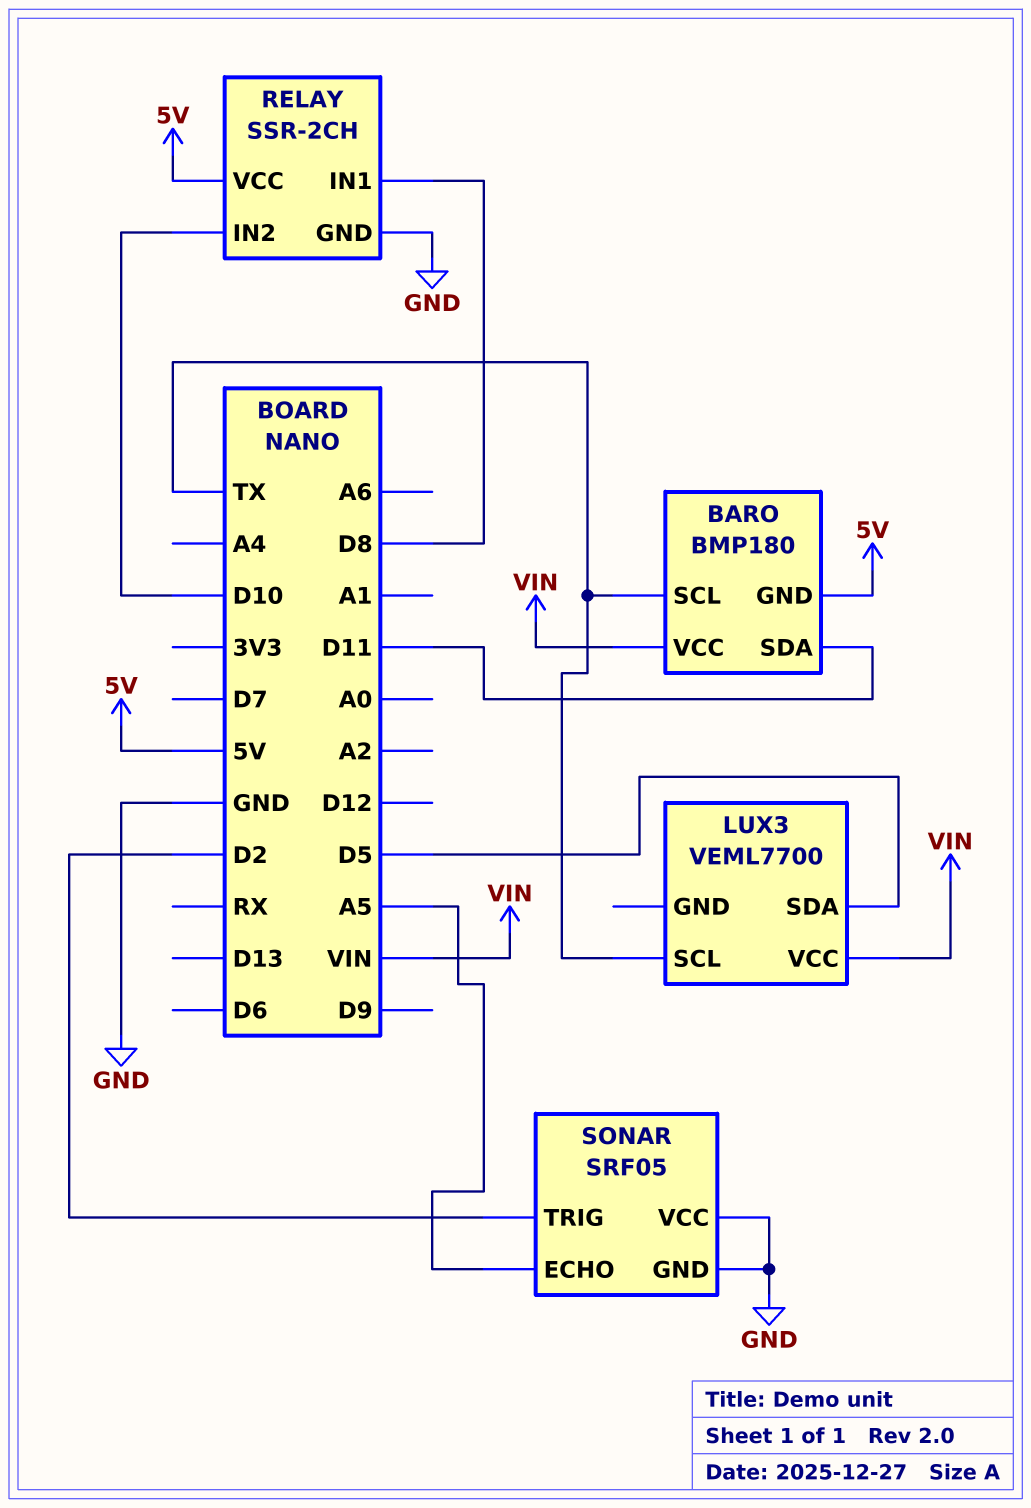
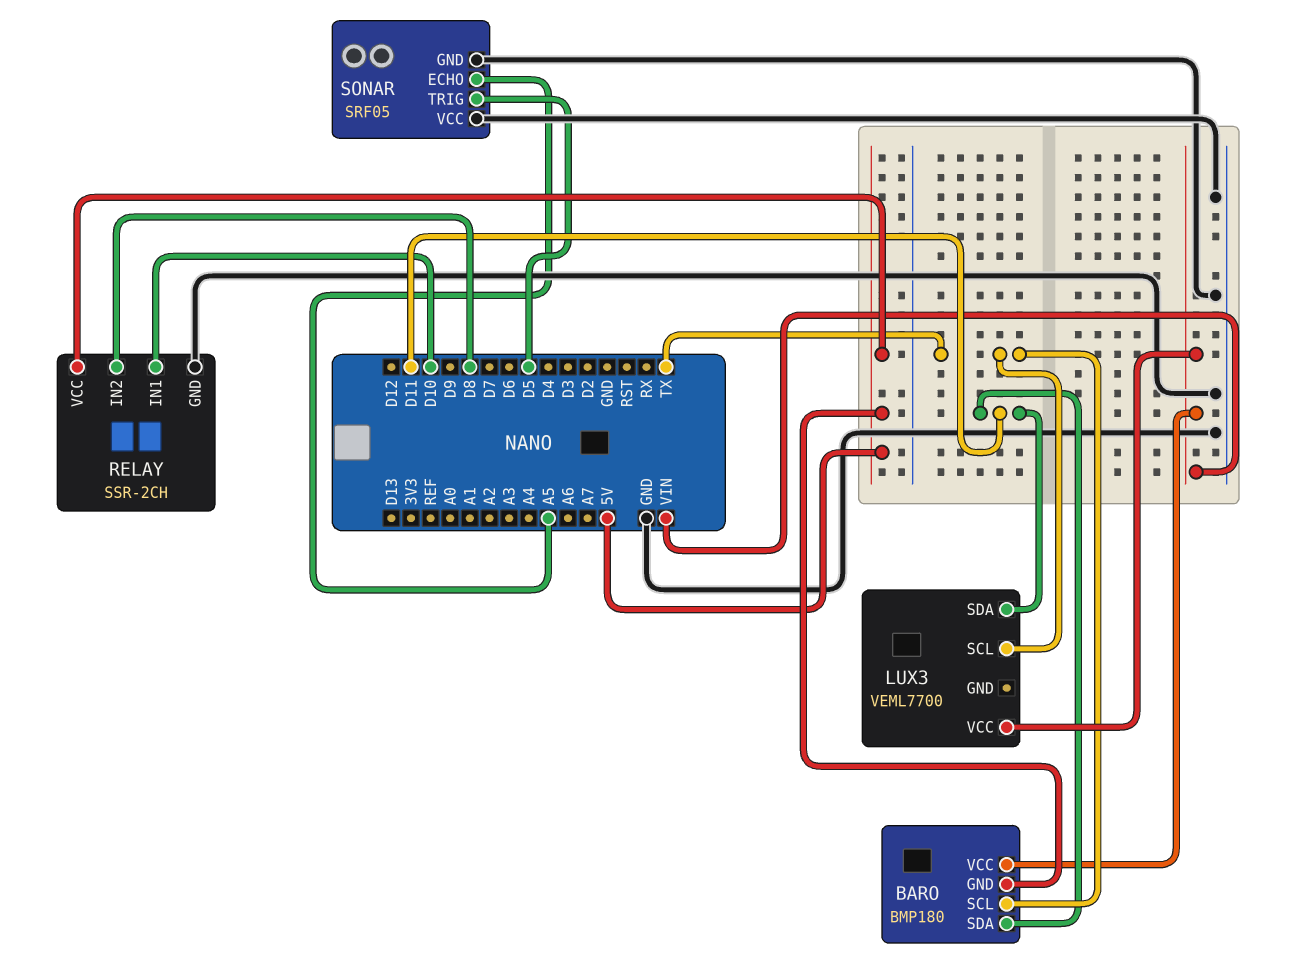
LUX3 pin SDA: D5 -> D11
RELAY pin IN1: D8 -> D10
RELAY pin IN2: D10 -> D8
SONAR pin TRIG: D2 -> D5

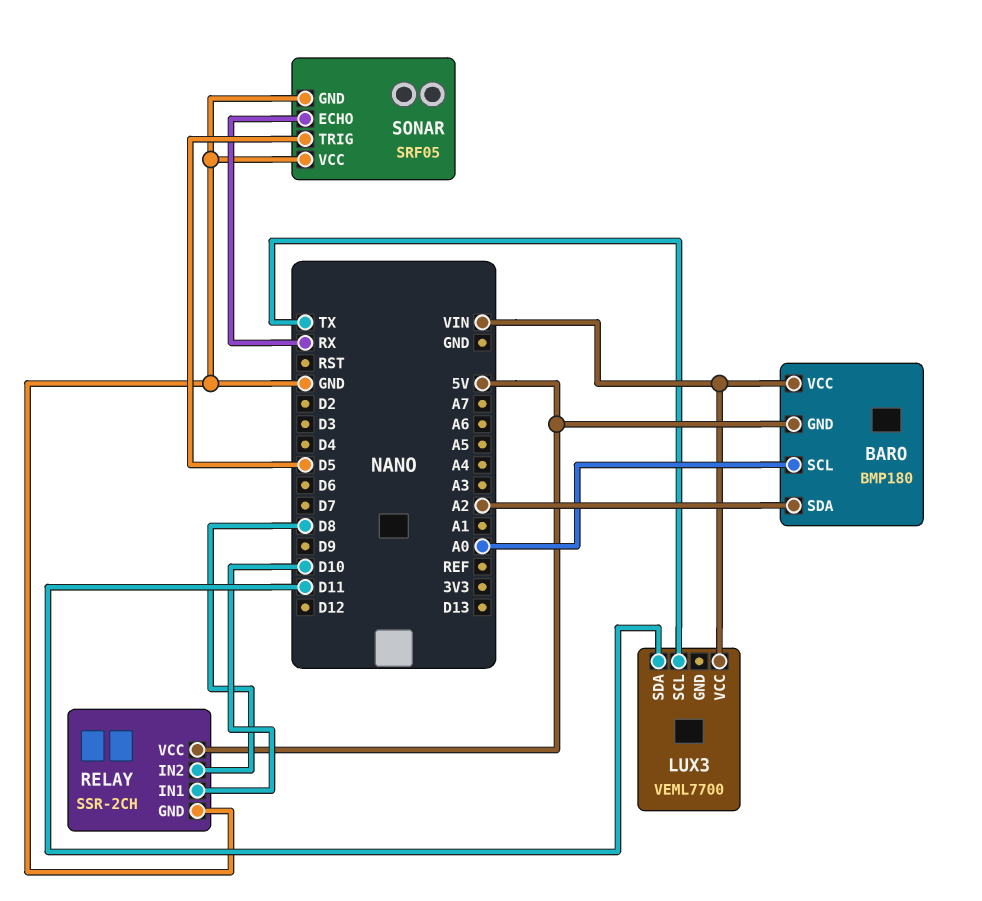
BARO pin SCL: TX -> A0
BARO pin SDA: D11 -> A2
SONAR pin ECHO: A5 -> RX

